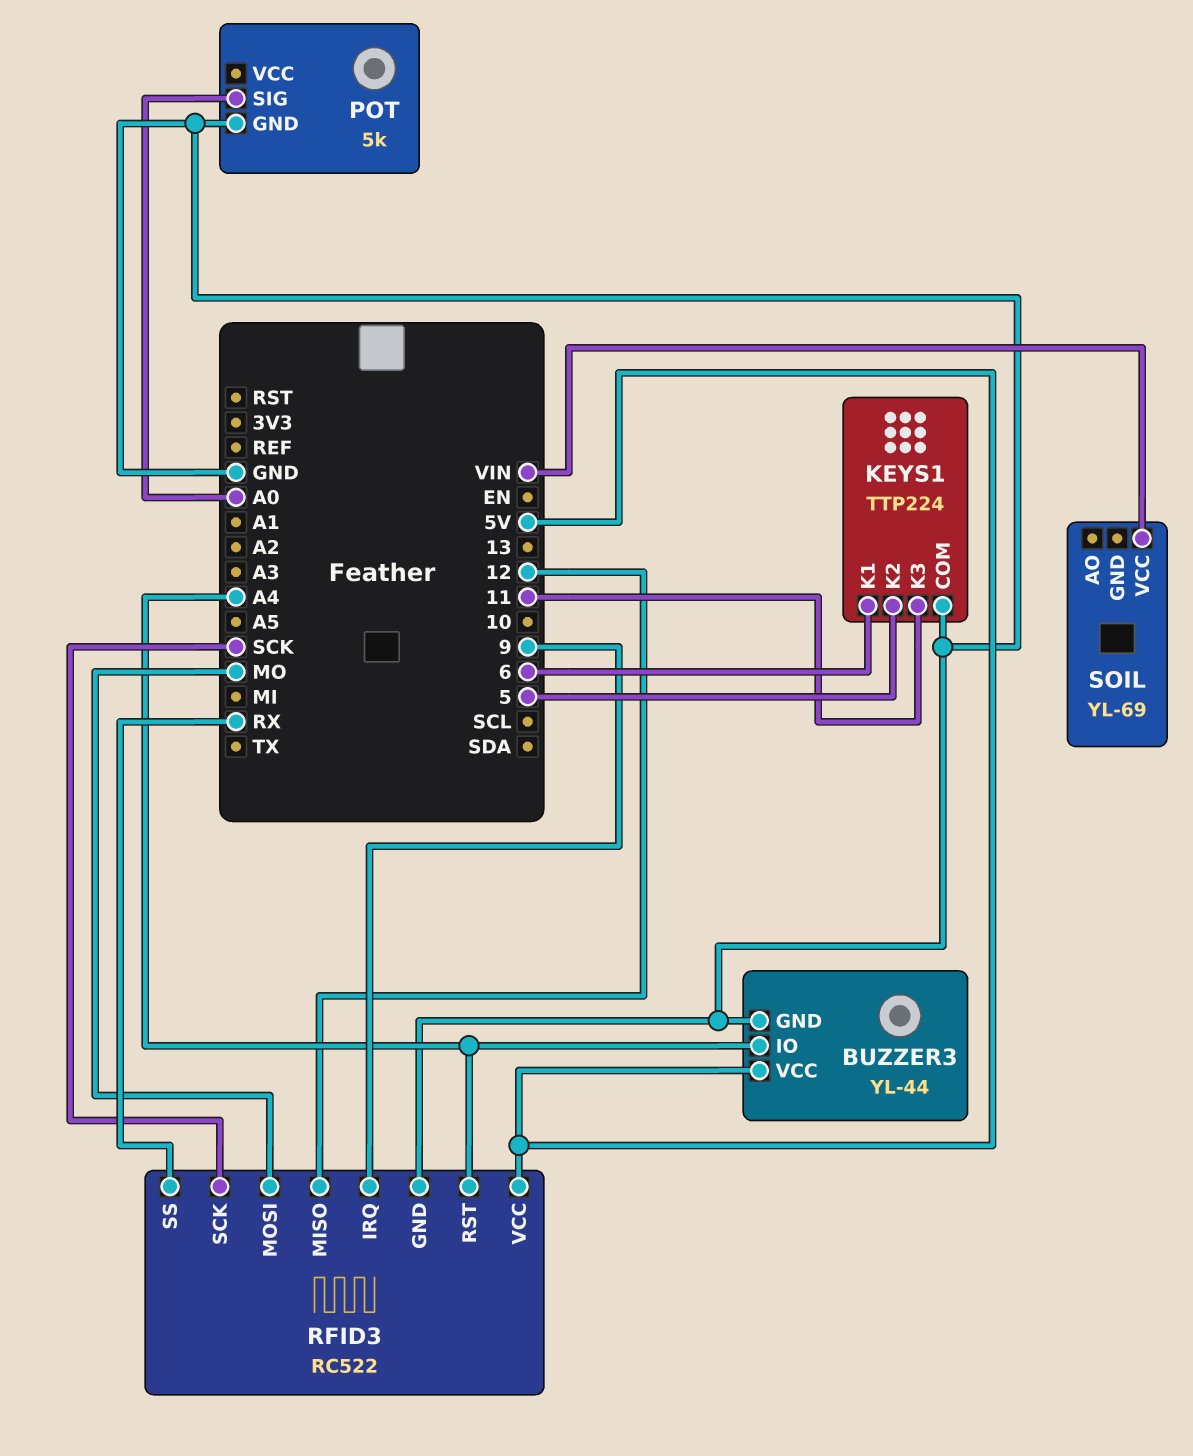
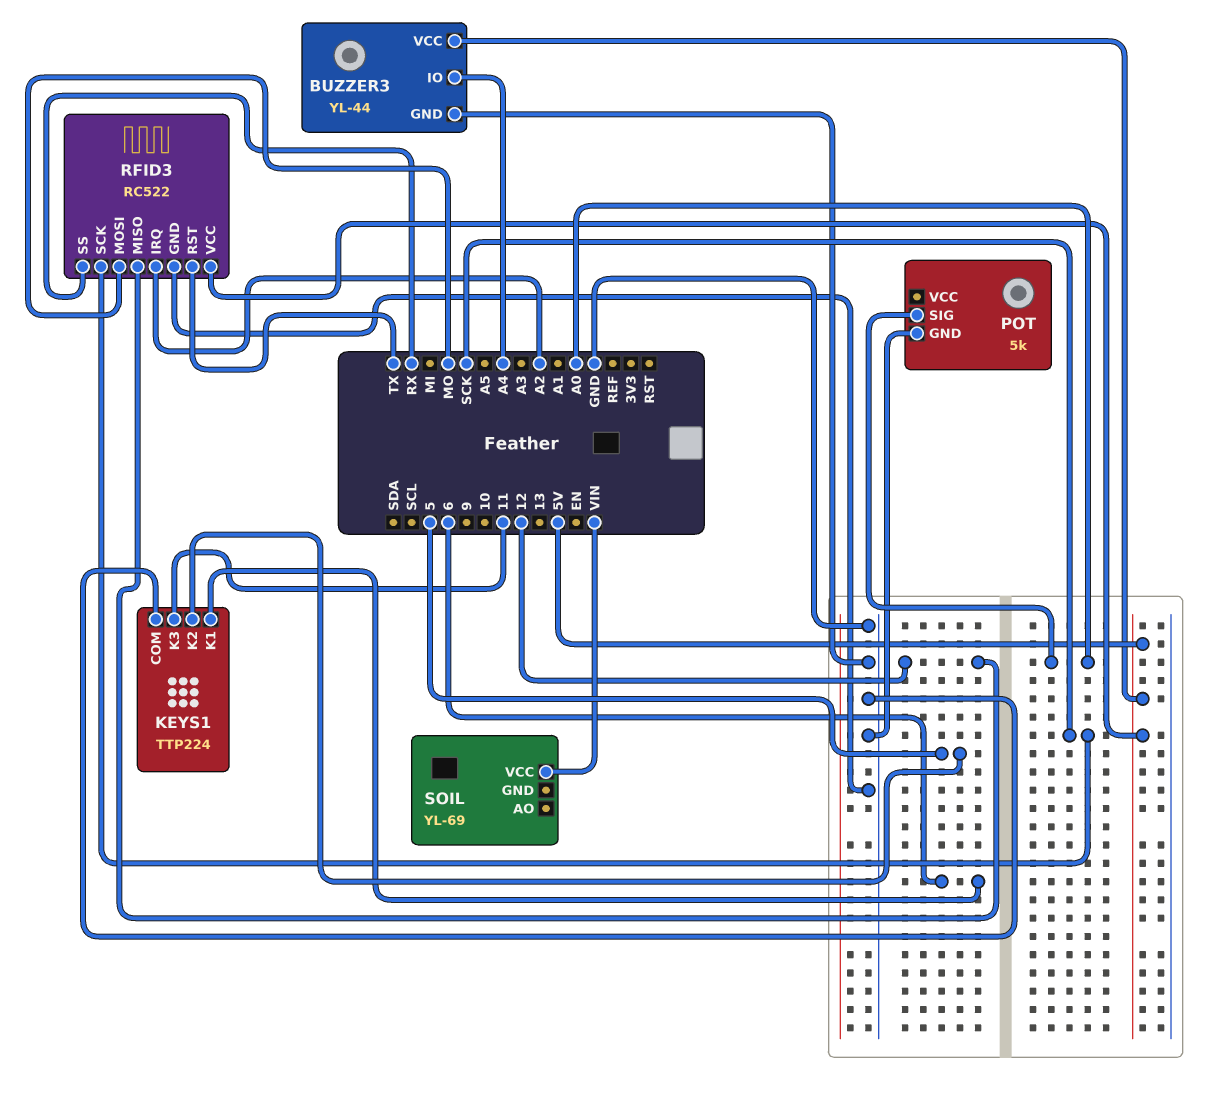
RFID3 pin IRQ: 9 -> A2
RFID3 pin RST: A4 -> TX

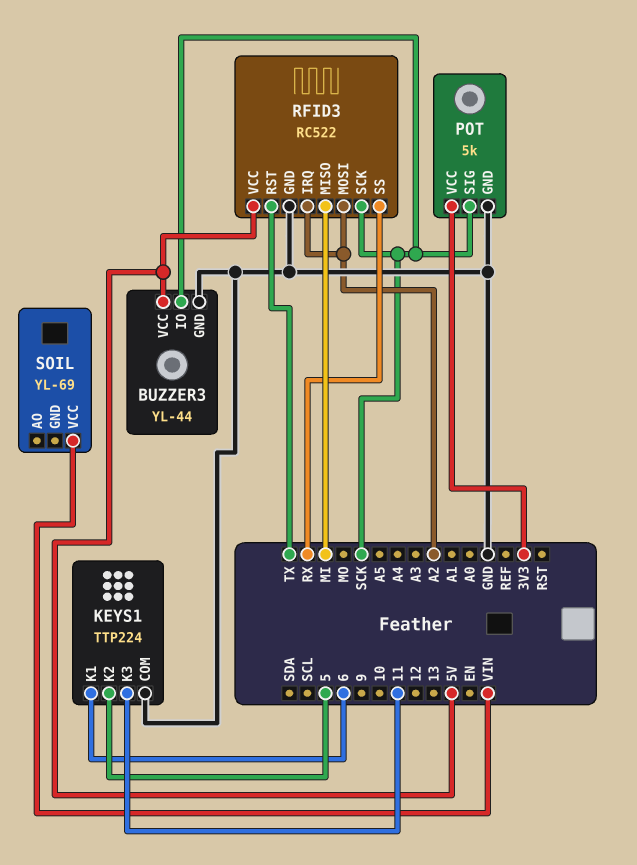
BUZZER3 pin IO: A4 -> SCK
POT pin SIG: A0 -> SCK
POT pin VCC: none -> 3V3
RFID3 pin MISO: 12 -> MI
RFID3 pin MOSI: MO -> A2

